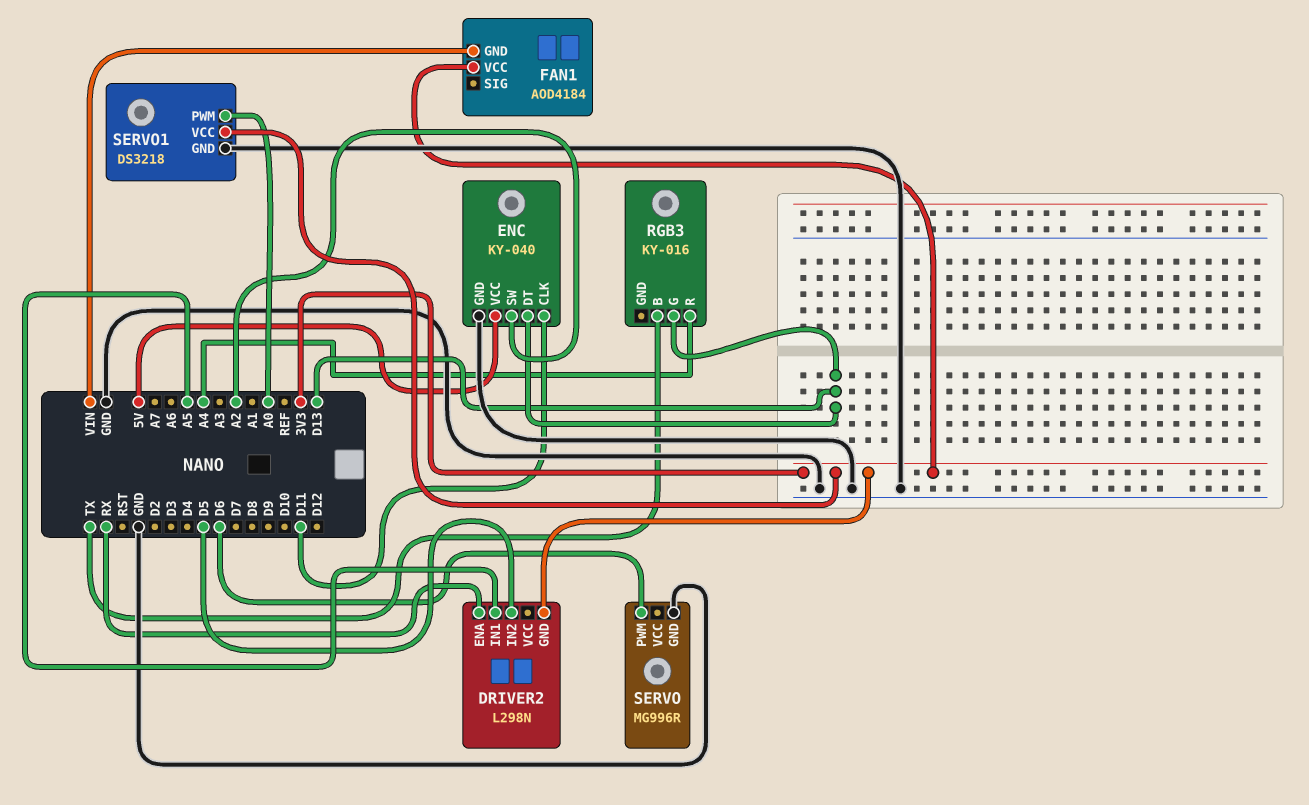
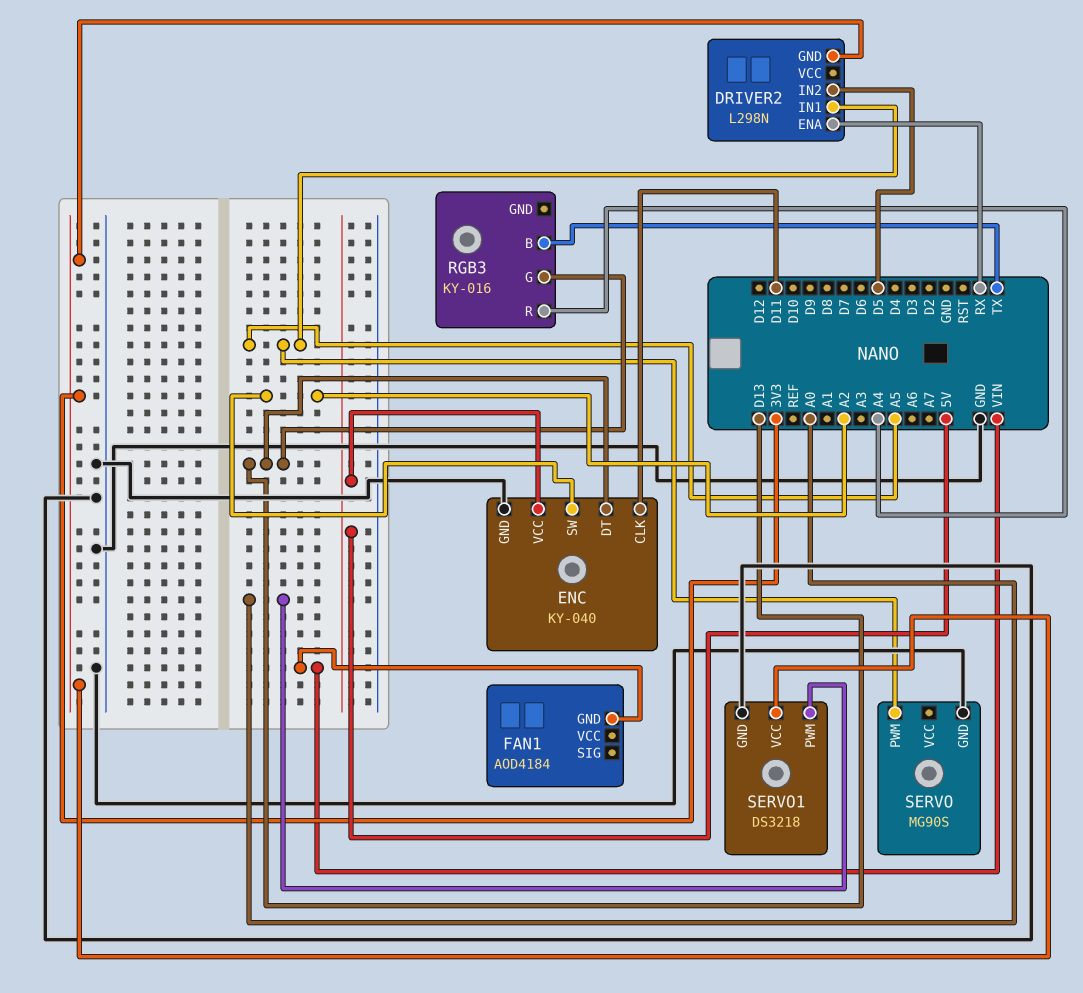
FAN1 pin VCC: 3V3 -> none
SERVO: MG996R -> MG90S
SERVO pin PWM: D6 -> A5

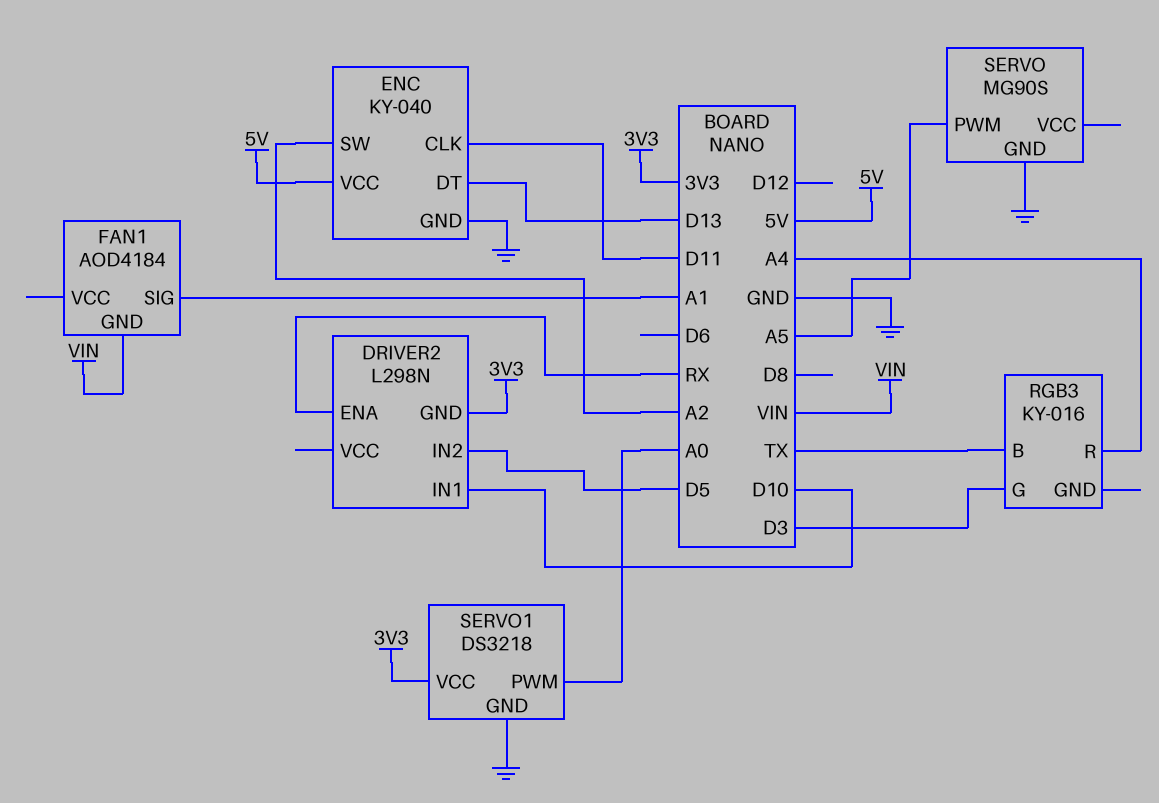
DRIVER2 pin IN1: A5 -> D10
FAN1 pin SIG: none -> A1
RGB3 pin G: D13 -> D3

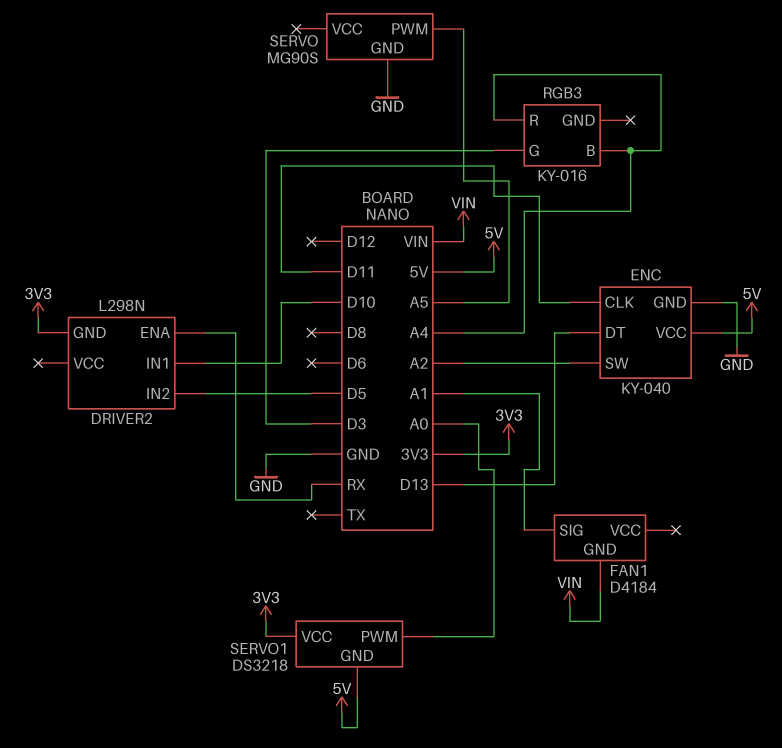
FAN1: AOD4184 -> D4184
RGB3 pin B: TX -> A4
SERVO1 pin GND: GND -> 5V

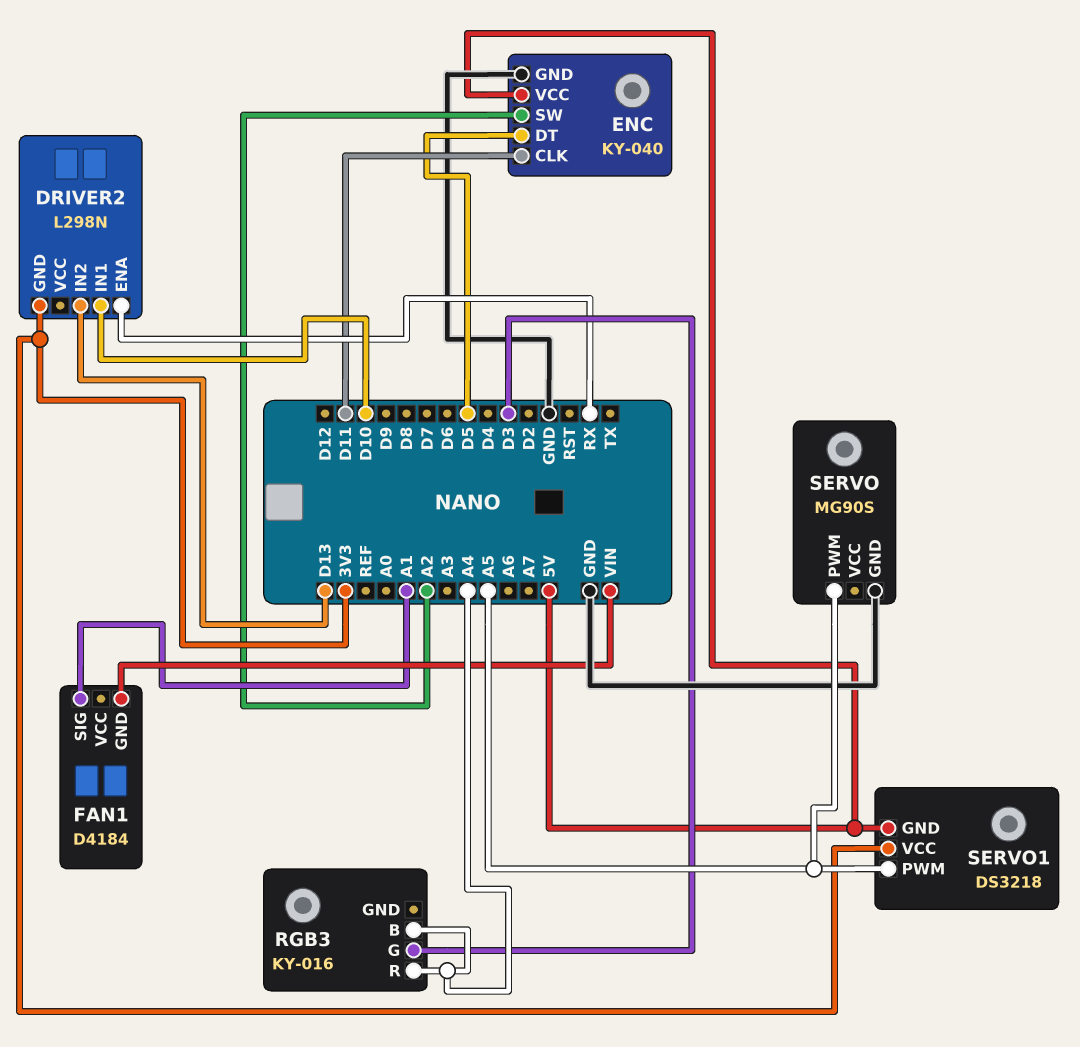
DRIVER2 pin IN2: D5 -> D13
ENC pin DT: D13 -> D5
SERVO1 pin PWM: A0 -> A5

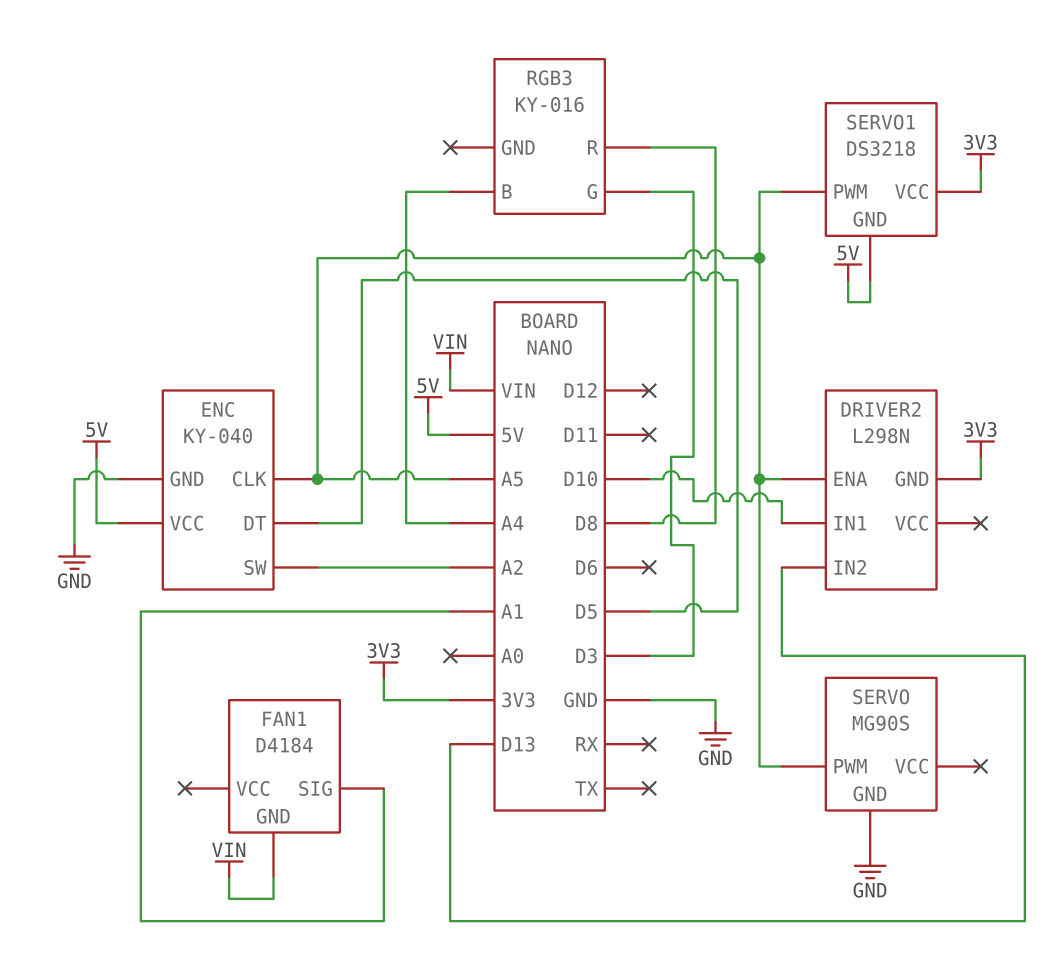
DRIVER2 pin ENA: RX -> A5
ENC pin CLK: D11 -> A5
RGB3 pin R: A4 -> D8

